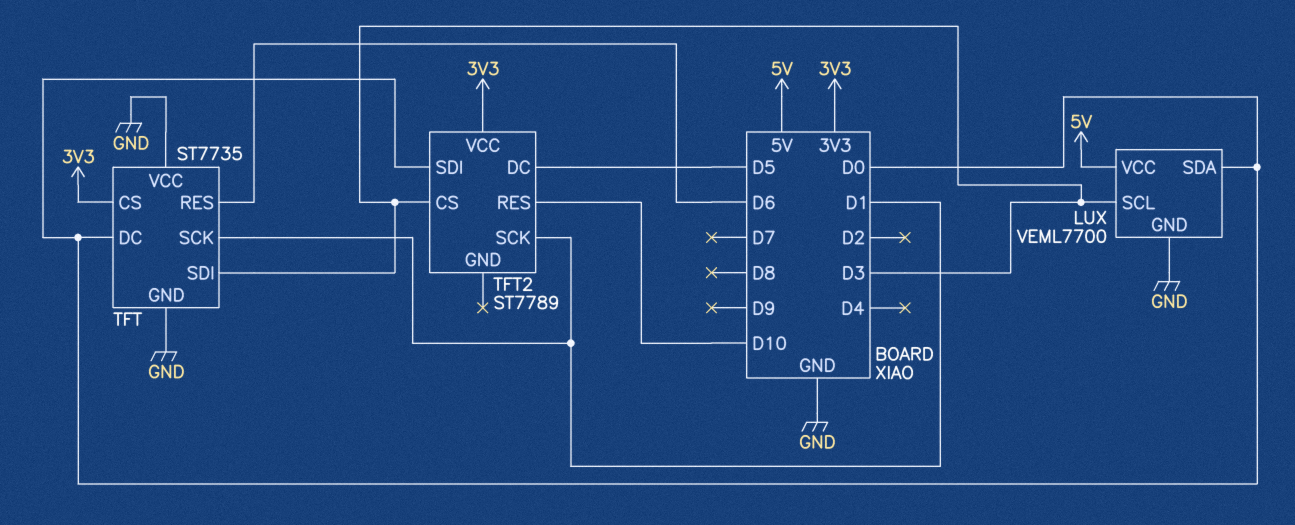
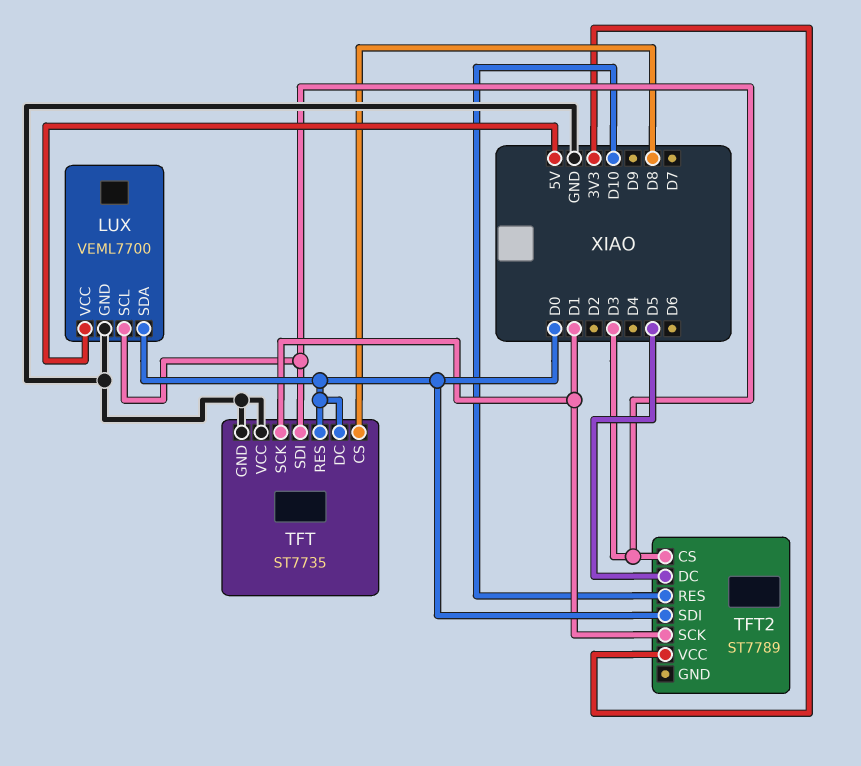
TFT pin CS: 3V3 -> D8
TFT pin RES: D6 -> D0

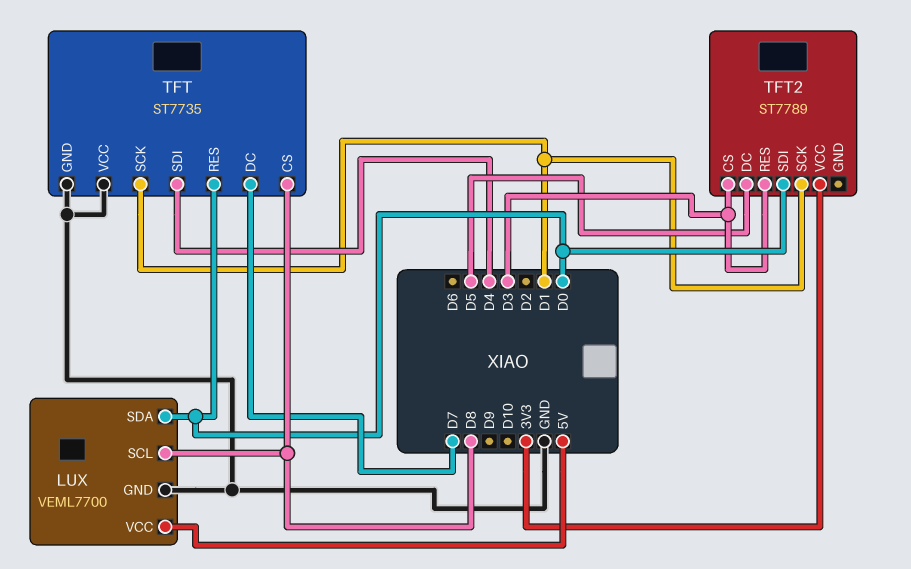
LUX pin SCL: D3 -> D8
TFT pin DC: D0 -> D7
TFT pin SDI: D3 -> D4
TFT2 pin RES: D10 -> D3

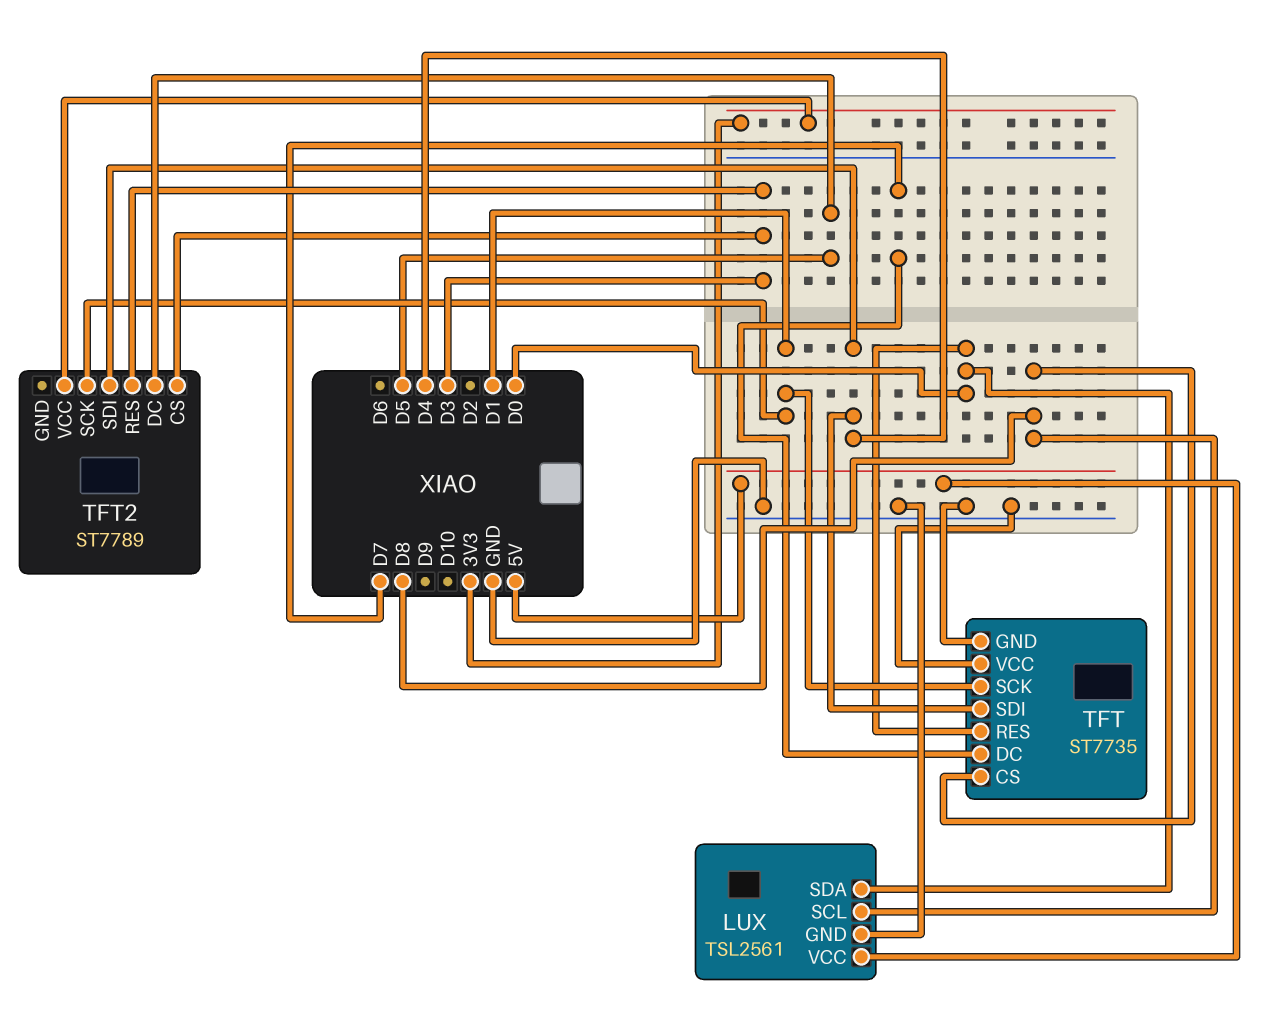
LUX: VEML7700 -> TSL2561
TFT2 pin SDI: D0 -> D4

